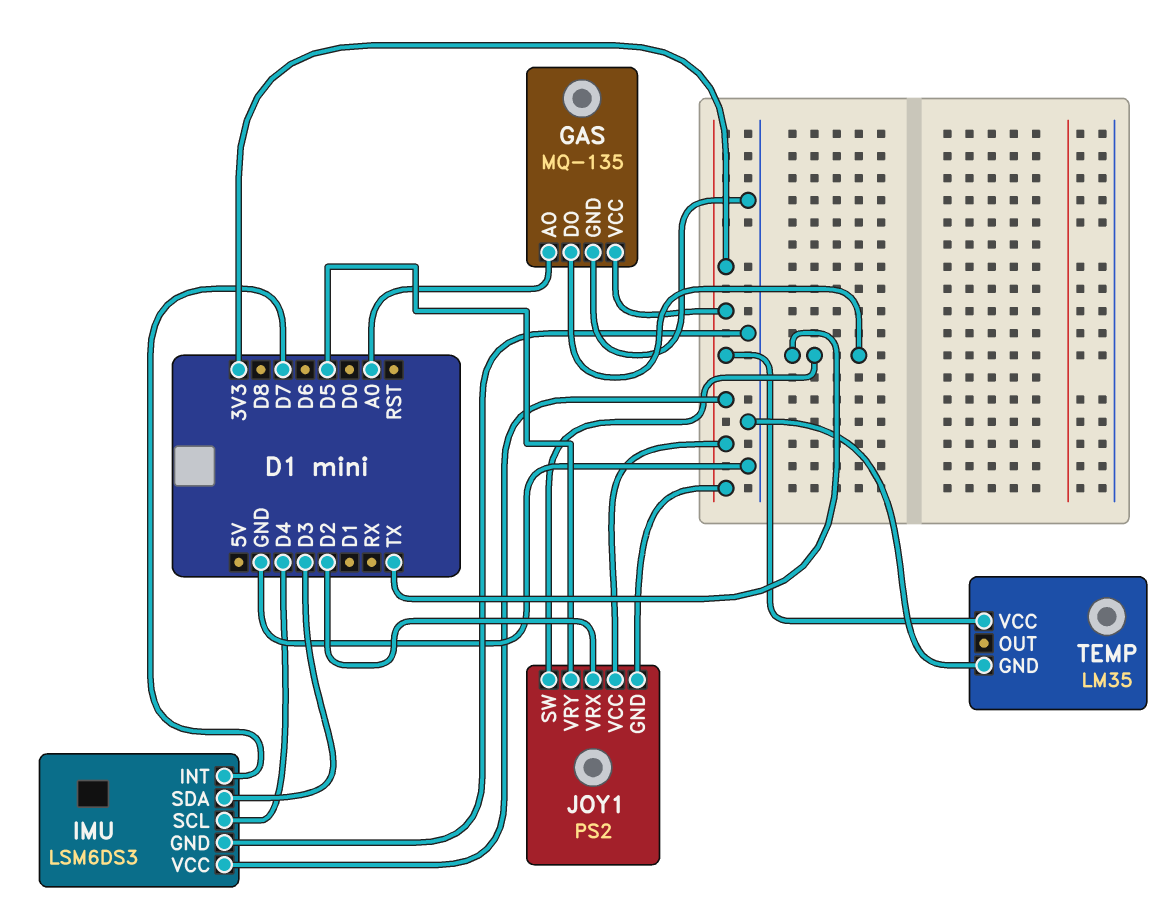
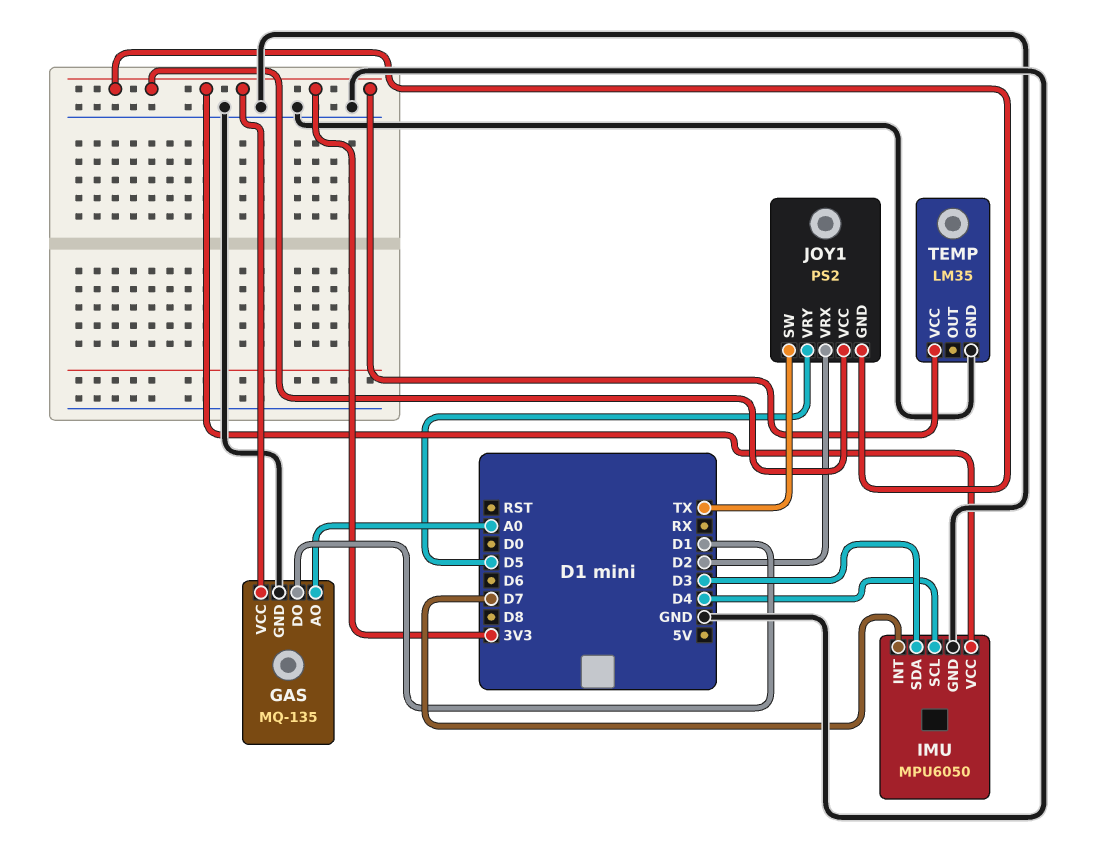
GAS pin DO: TX -> D1
IMU: LSM6DS3 -> MPU6050

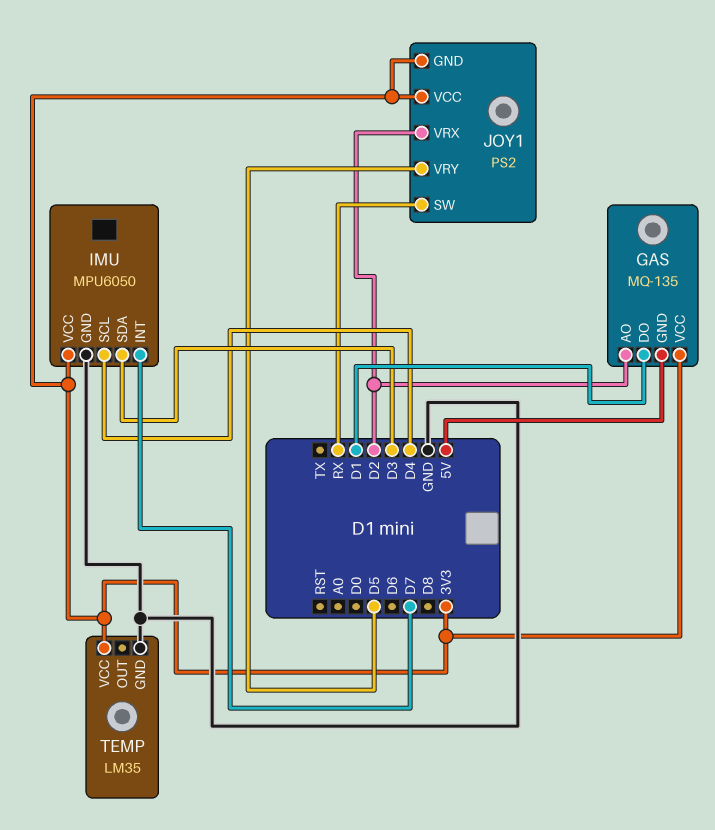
GAS pin AO: A0 -> D2
GAS pin GND: GND -> 5V
JOY1 pin SW: TX -> RX

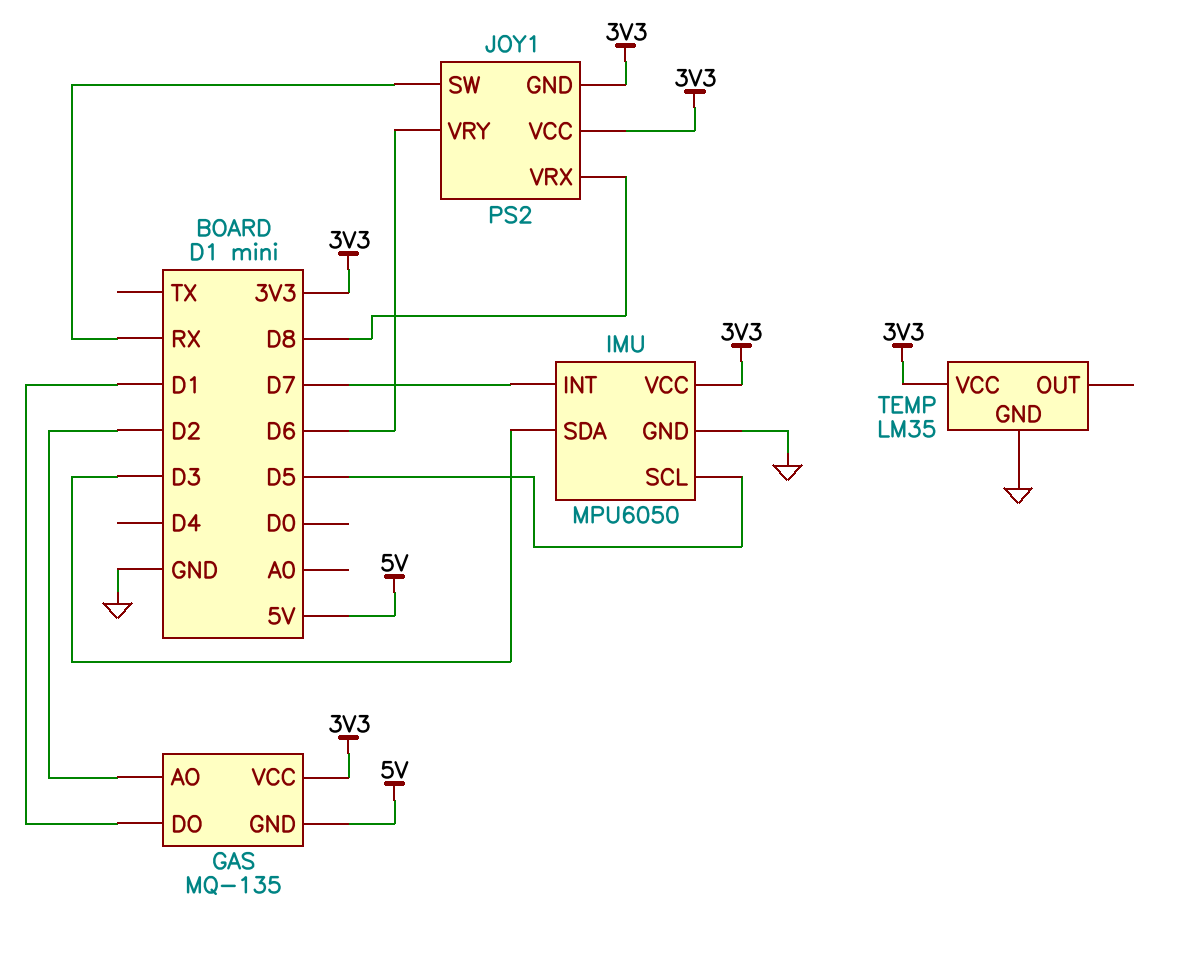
IMU pin SCL: D4 -> D5
JOY1 pin VRX: D2 -> D8
JOY1 pin VRY: D5 -> D6

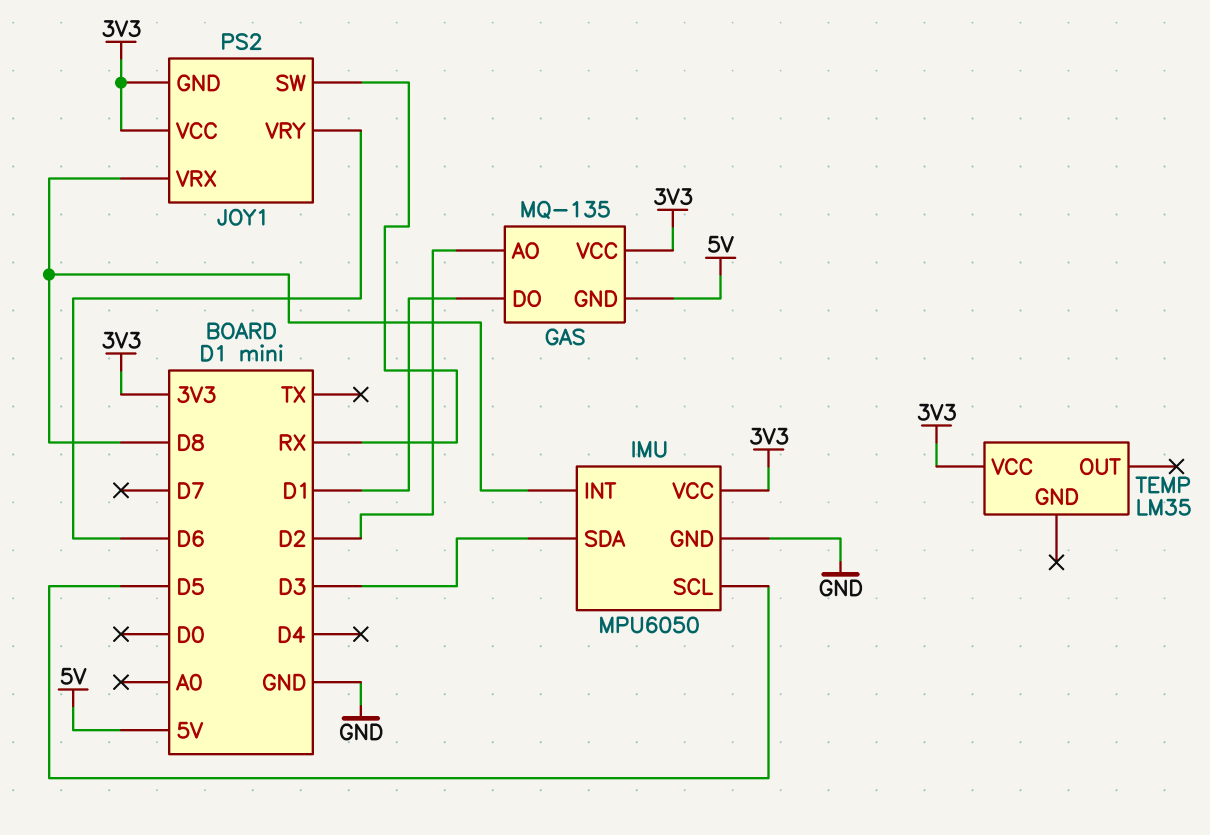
IMU pin INT: D7 -> D8
TEMP pin GND: GND -> none

